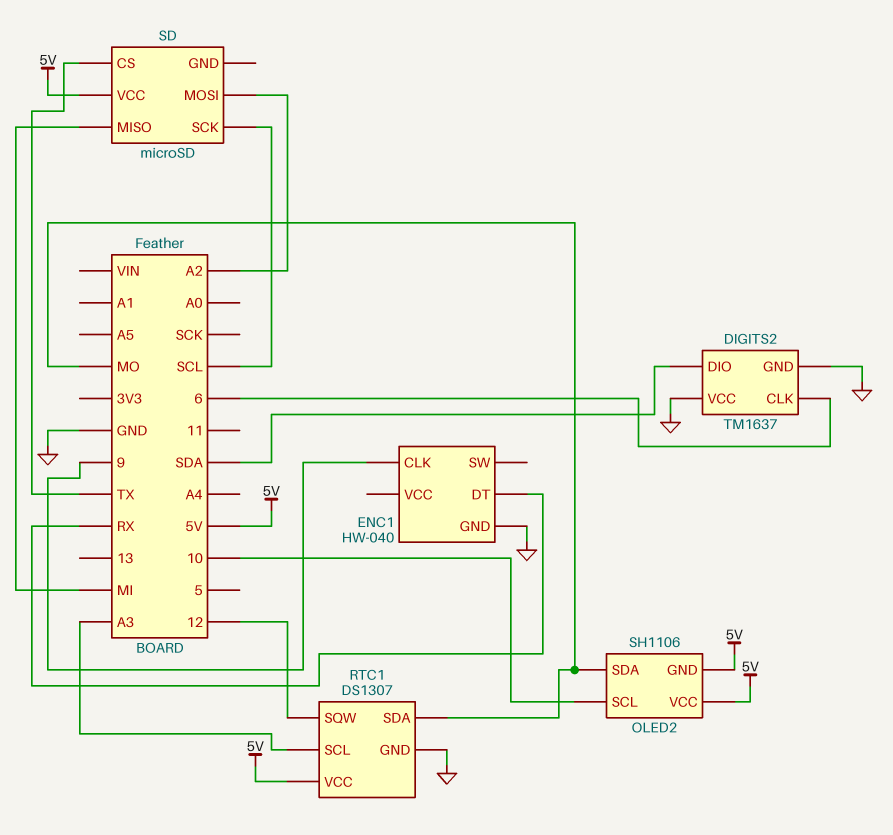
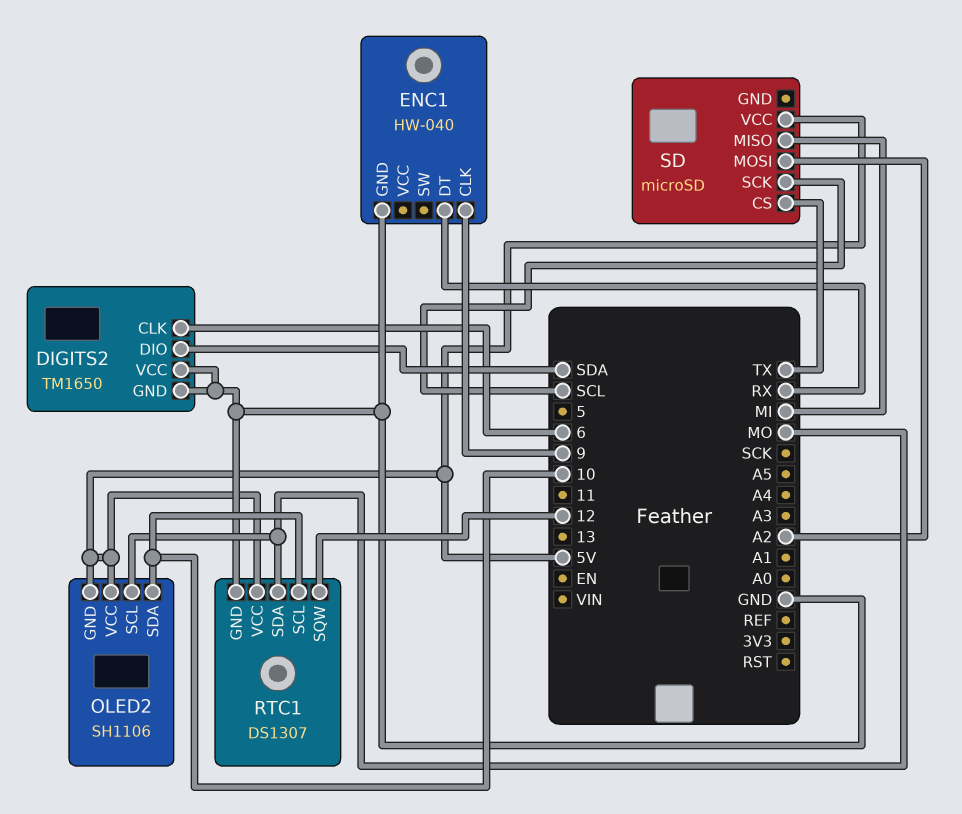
DIGITS2: TM1637 -> TM1650
OLED2 pin SCL: 10 -> MO
OLED2 pin SDA: MO -> 10
RTC1 pin SCL: A3 -> 10

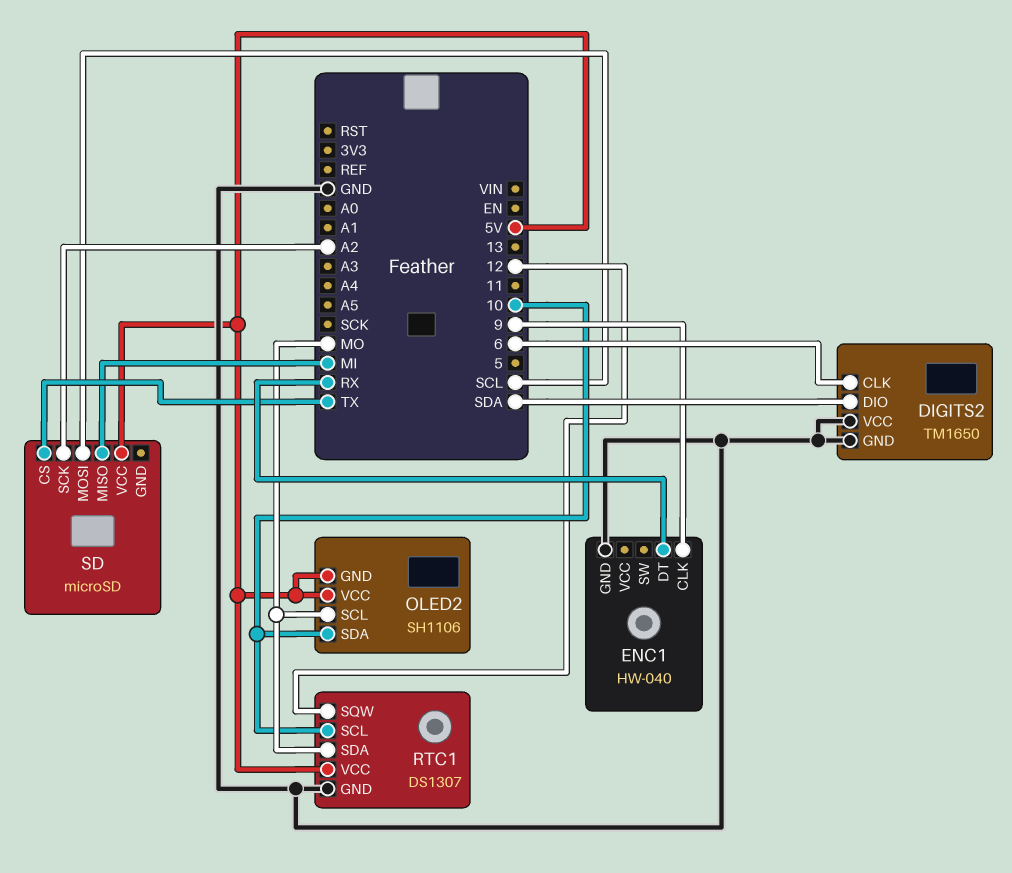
SD pin MOSI: A2 -> SCL
SD pin SCK: SCL -> A2

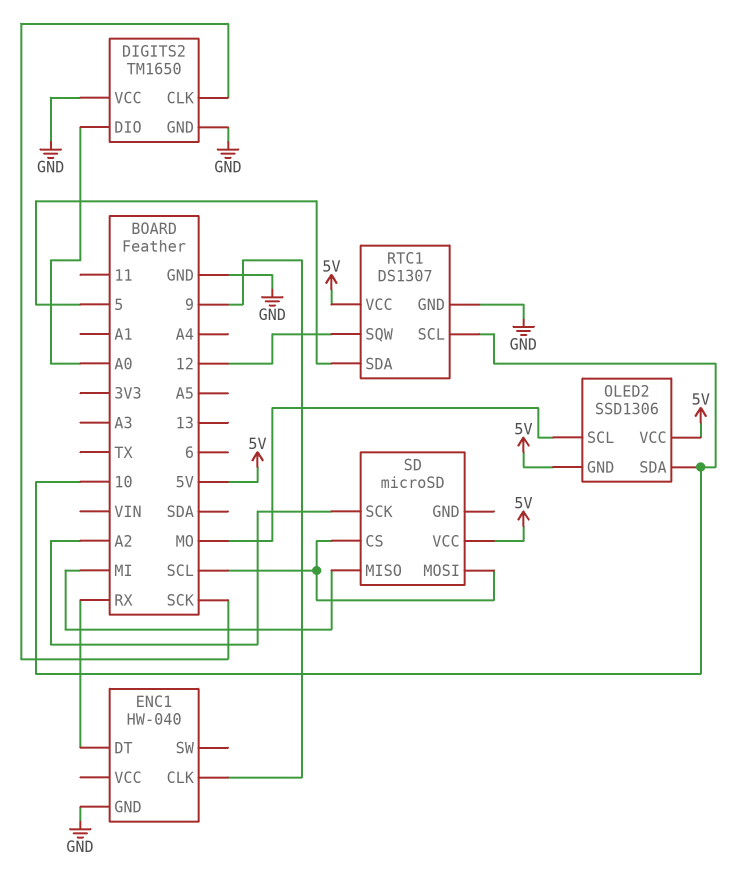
DIGITS2 pin CLK: 6 -> SCK
DIGITS2 pin DIO: SDA -> A0
OLED2: SH1106 -> SSD1306
RTC1 pin SDA: MO -> 5
SD pin CS: TX -> SCL

